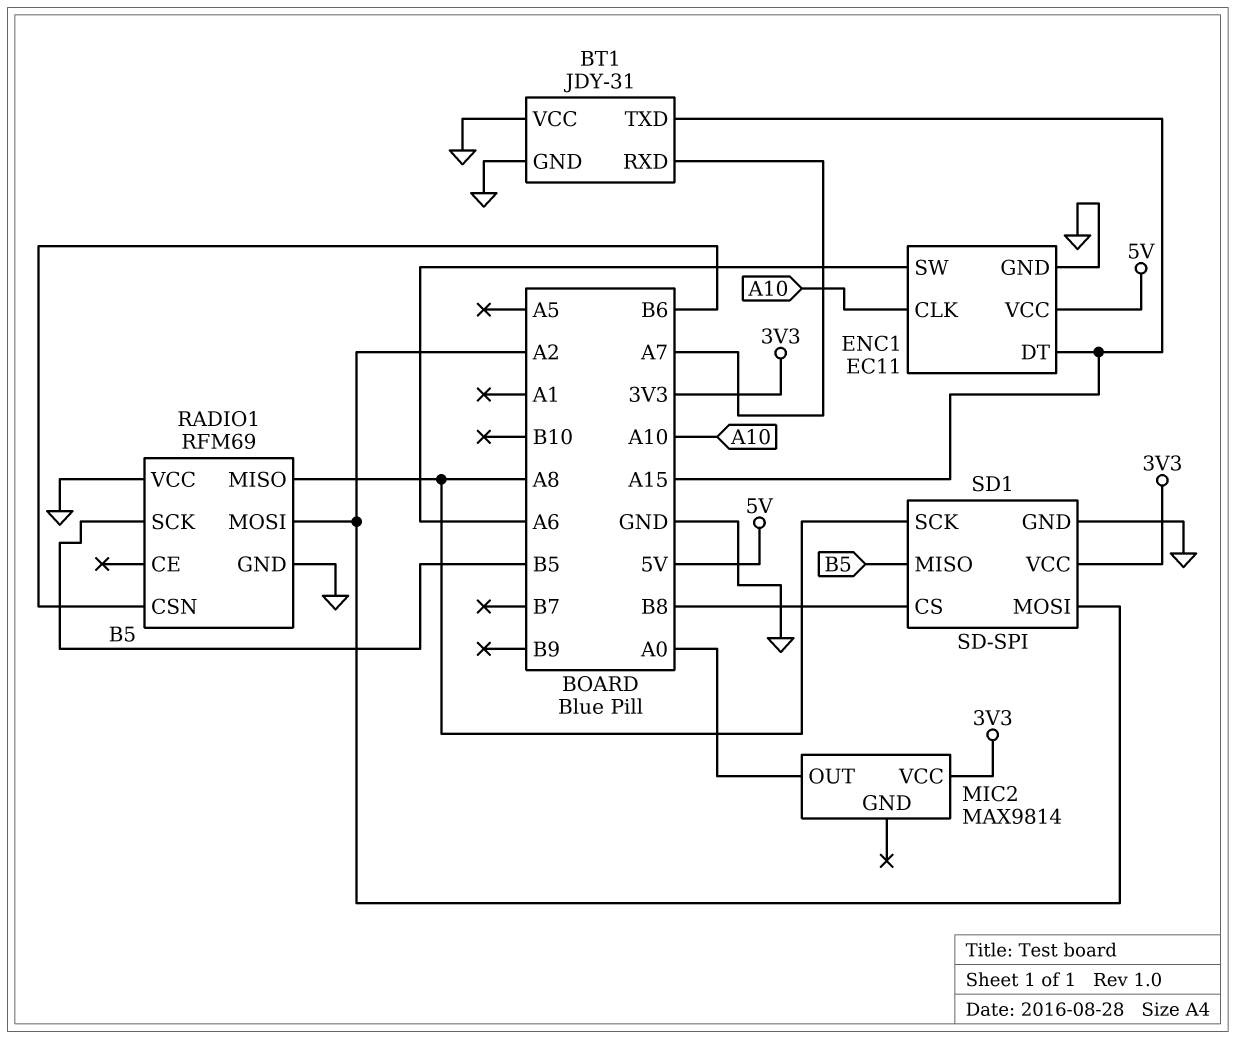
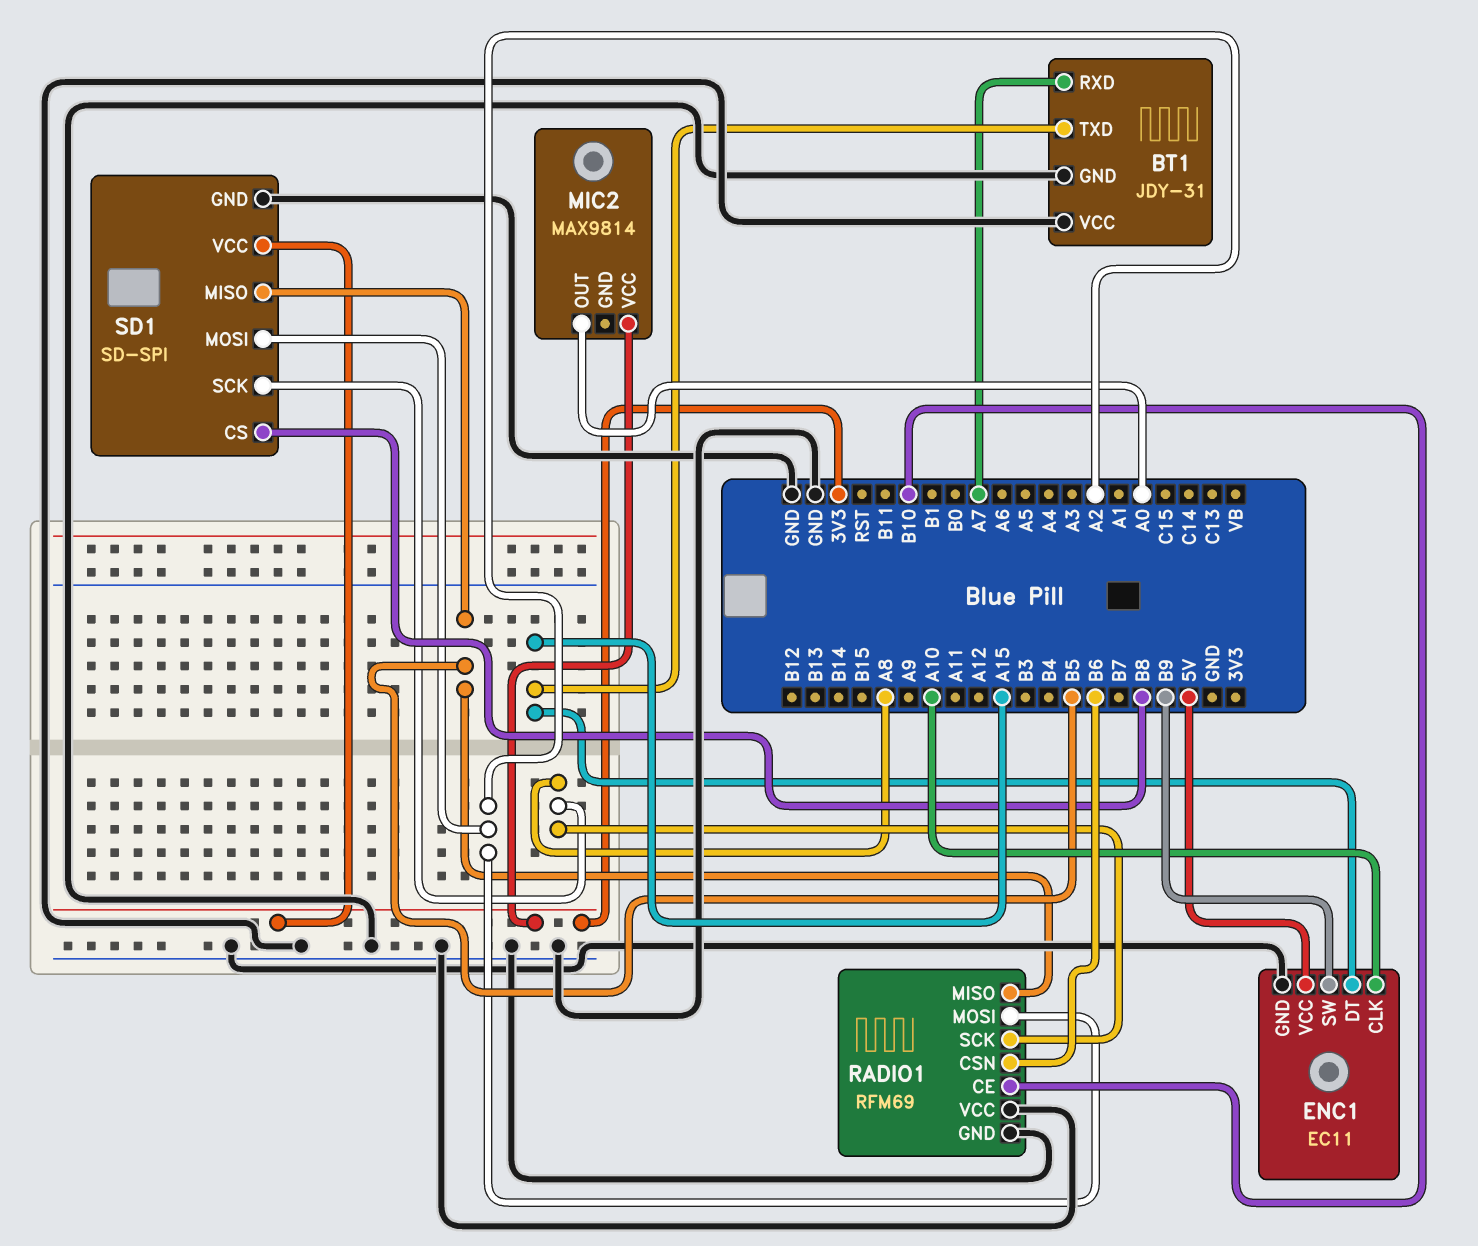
ENC1 pin SW: A6 -> B9
RADIO1 pin CE: none -> B10
RADIO1 pin MISO: A8 -> B5
RADIO1 pin SCK: B5 -> A8

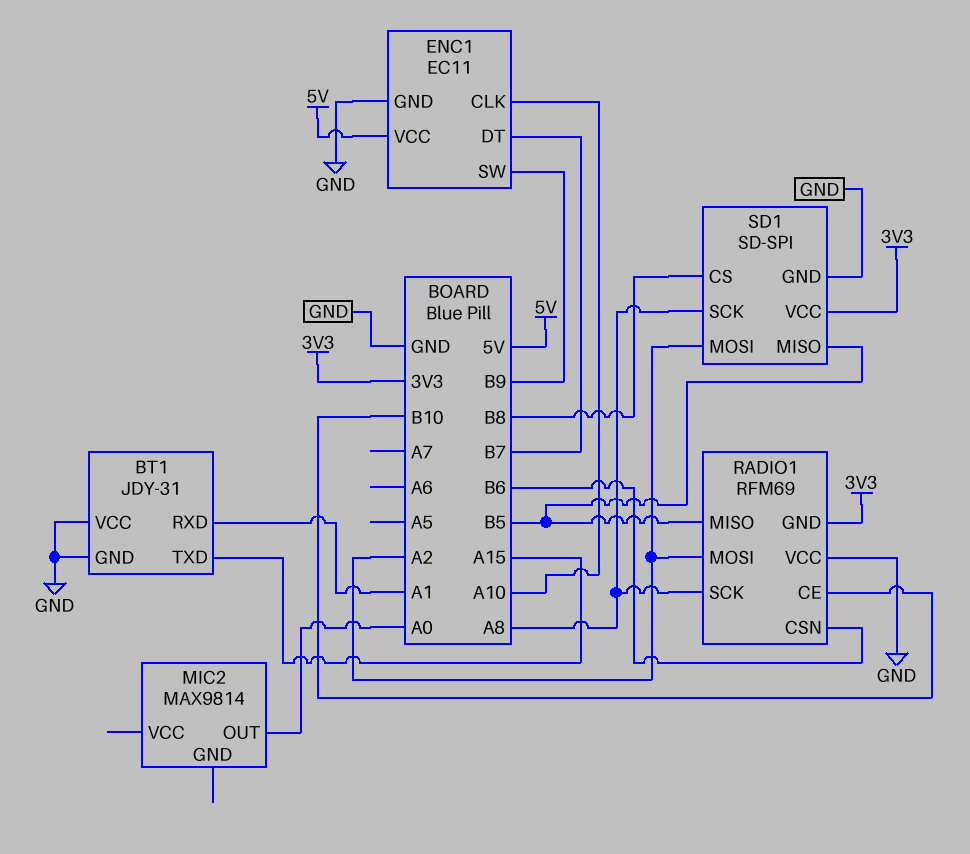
BT1 pin RXD: A7 -> A1
ENC1 pin DT: A15 -> B7
MIC2 pin VCC: 3V3 -> none
RADIO1 pin GND: GND -> 3V3

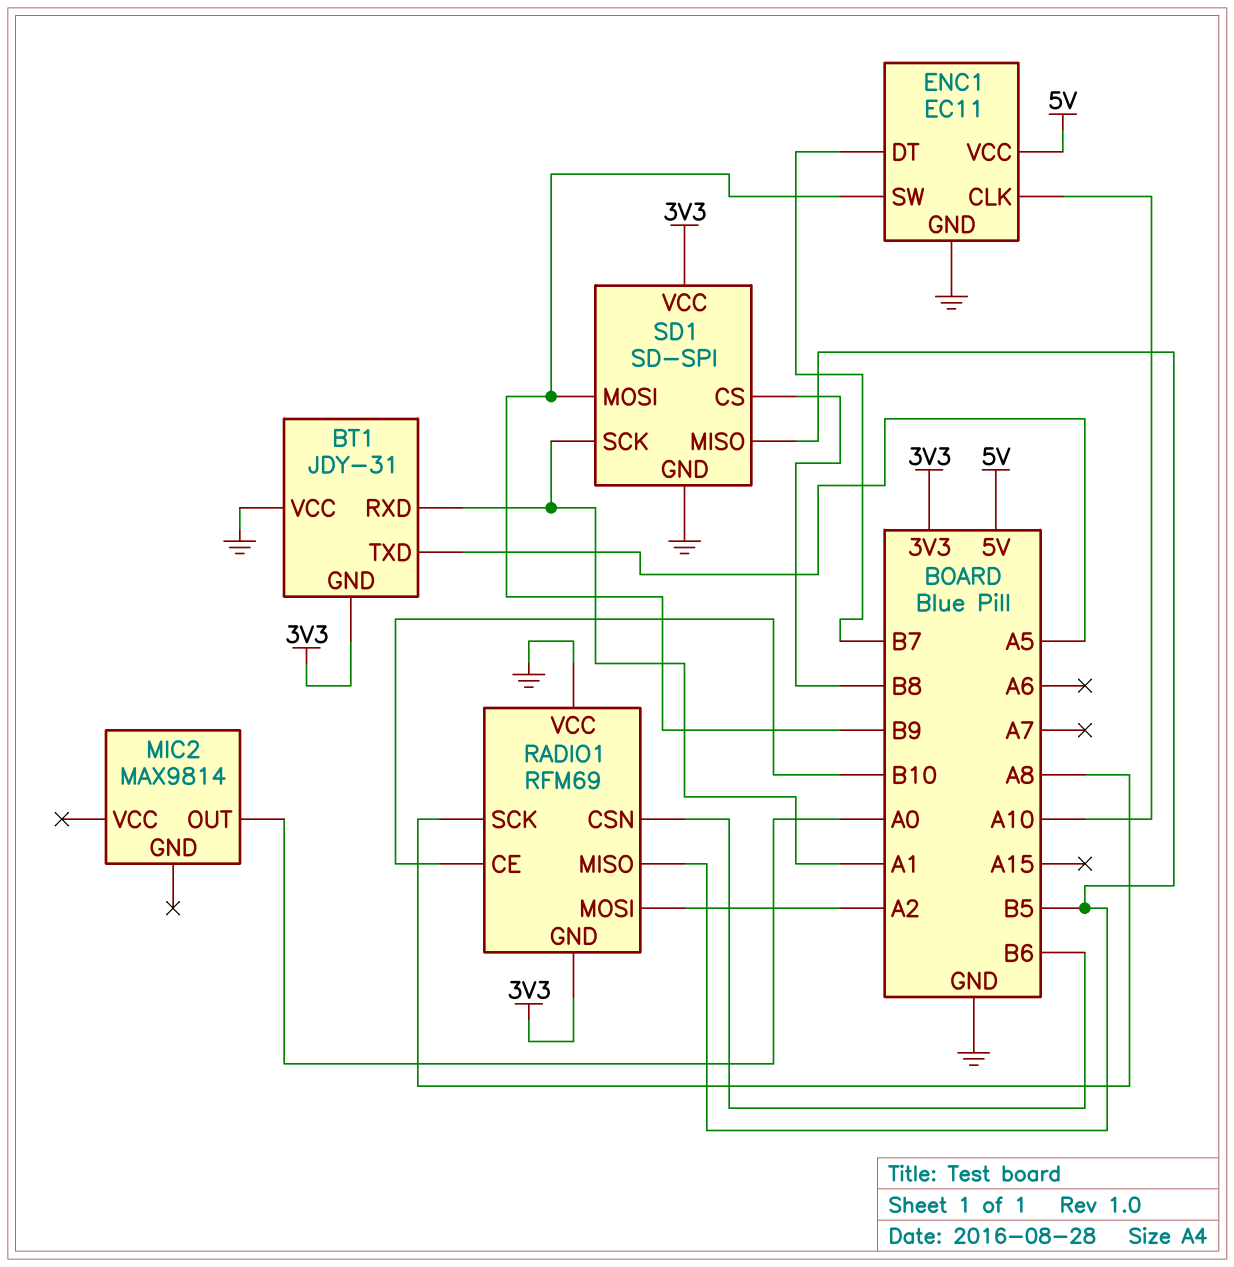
BT1 pin GND: GND -> 3V3
BT1 pin TXD: A15 -> A5
SD1 pin MOSI: A2 -> B9
SD1 pin SCK: A8 -> A1

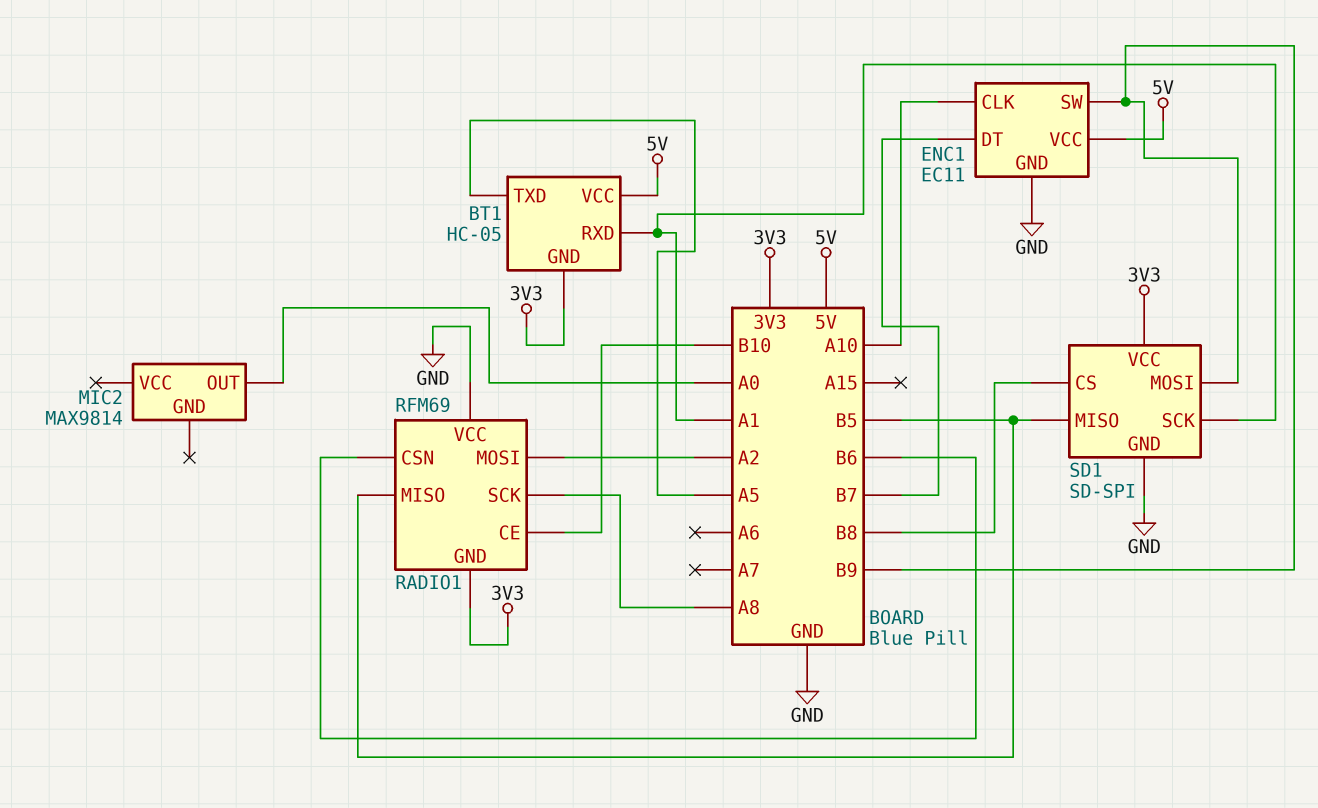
BT1: JDY-31 -> HC-05
BT1 pin VCC: GND -> 5V

